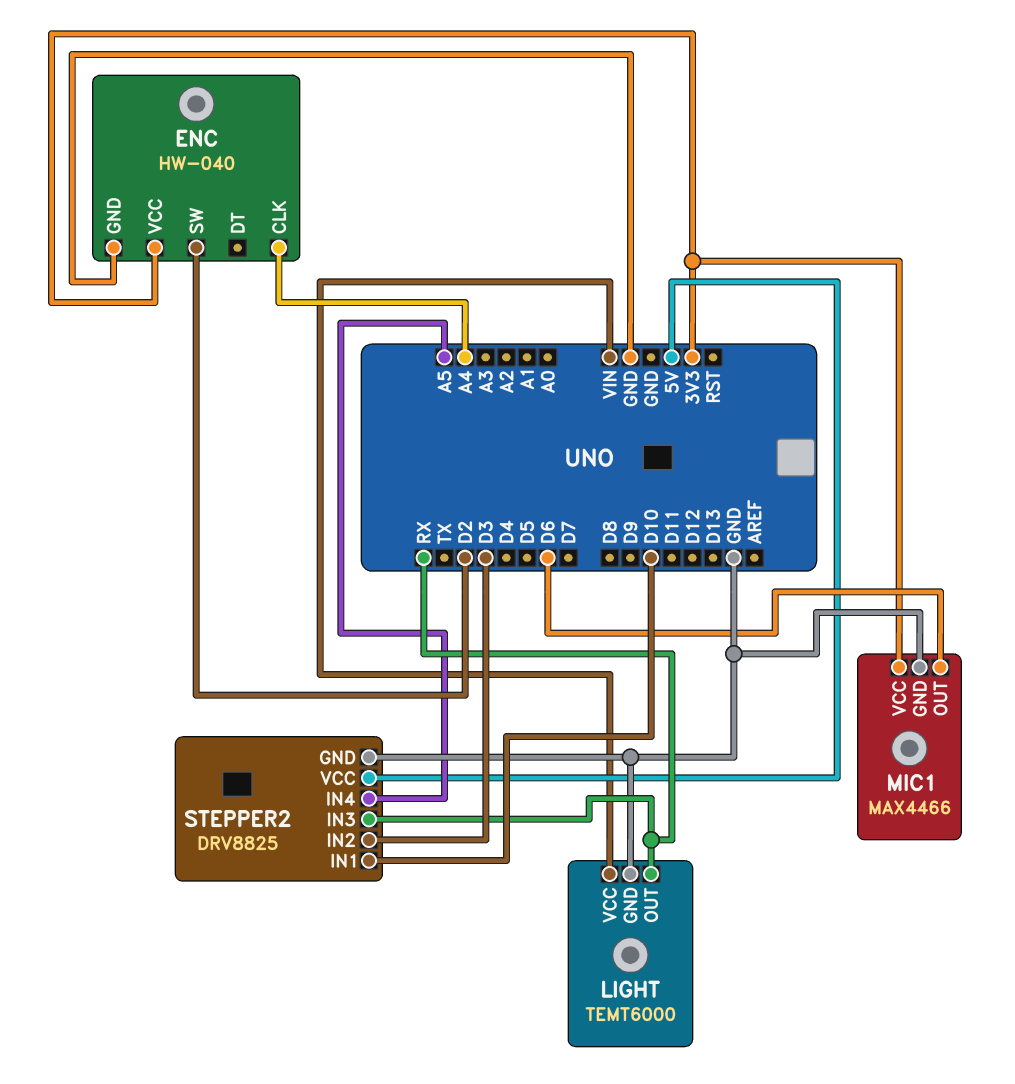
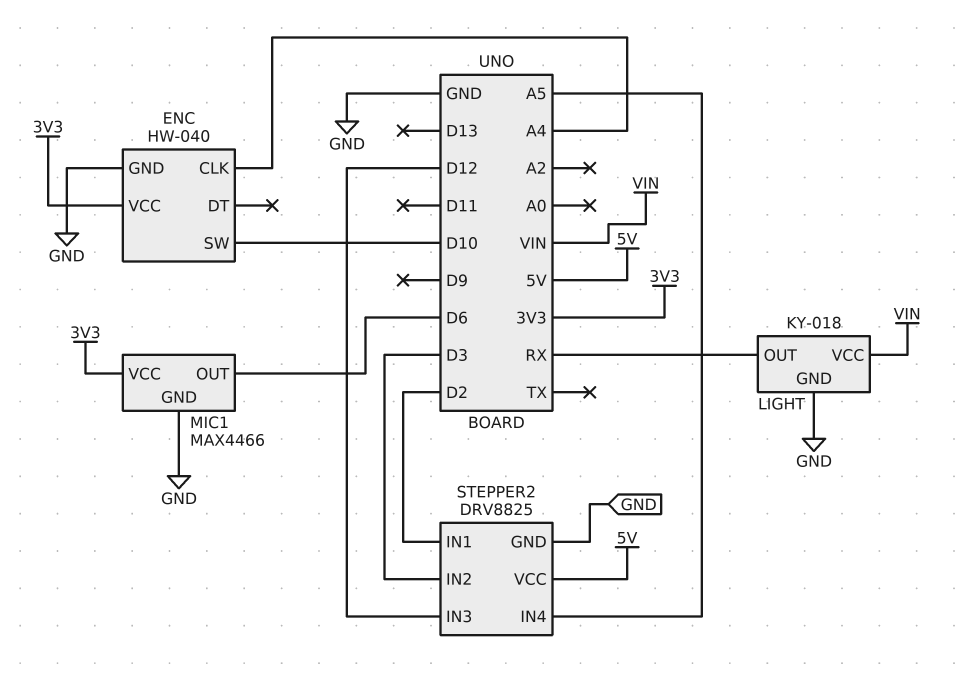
ENC pin SW: D2 -> D10
LIGHT: TEMT6000 -> KY-018
STEPPER2 pin IN1: D10 -> D2
STEPPER2 pin IN3: RX -> D12

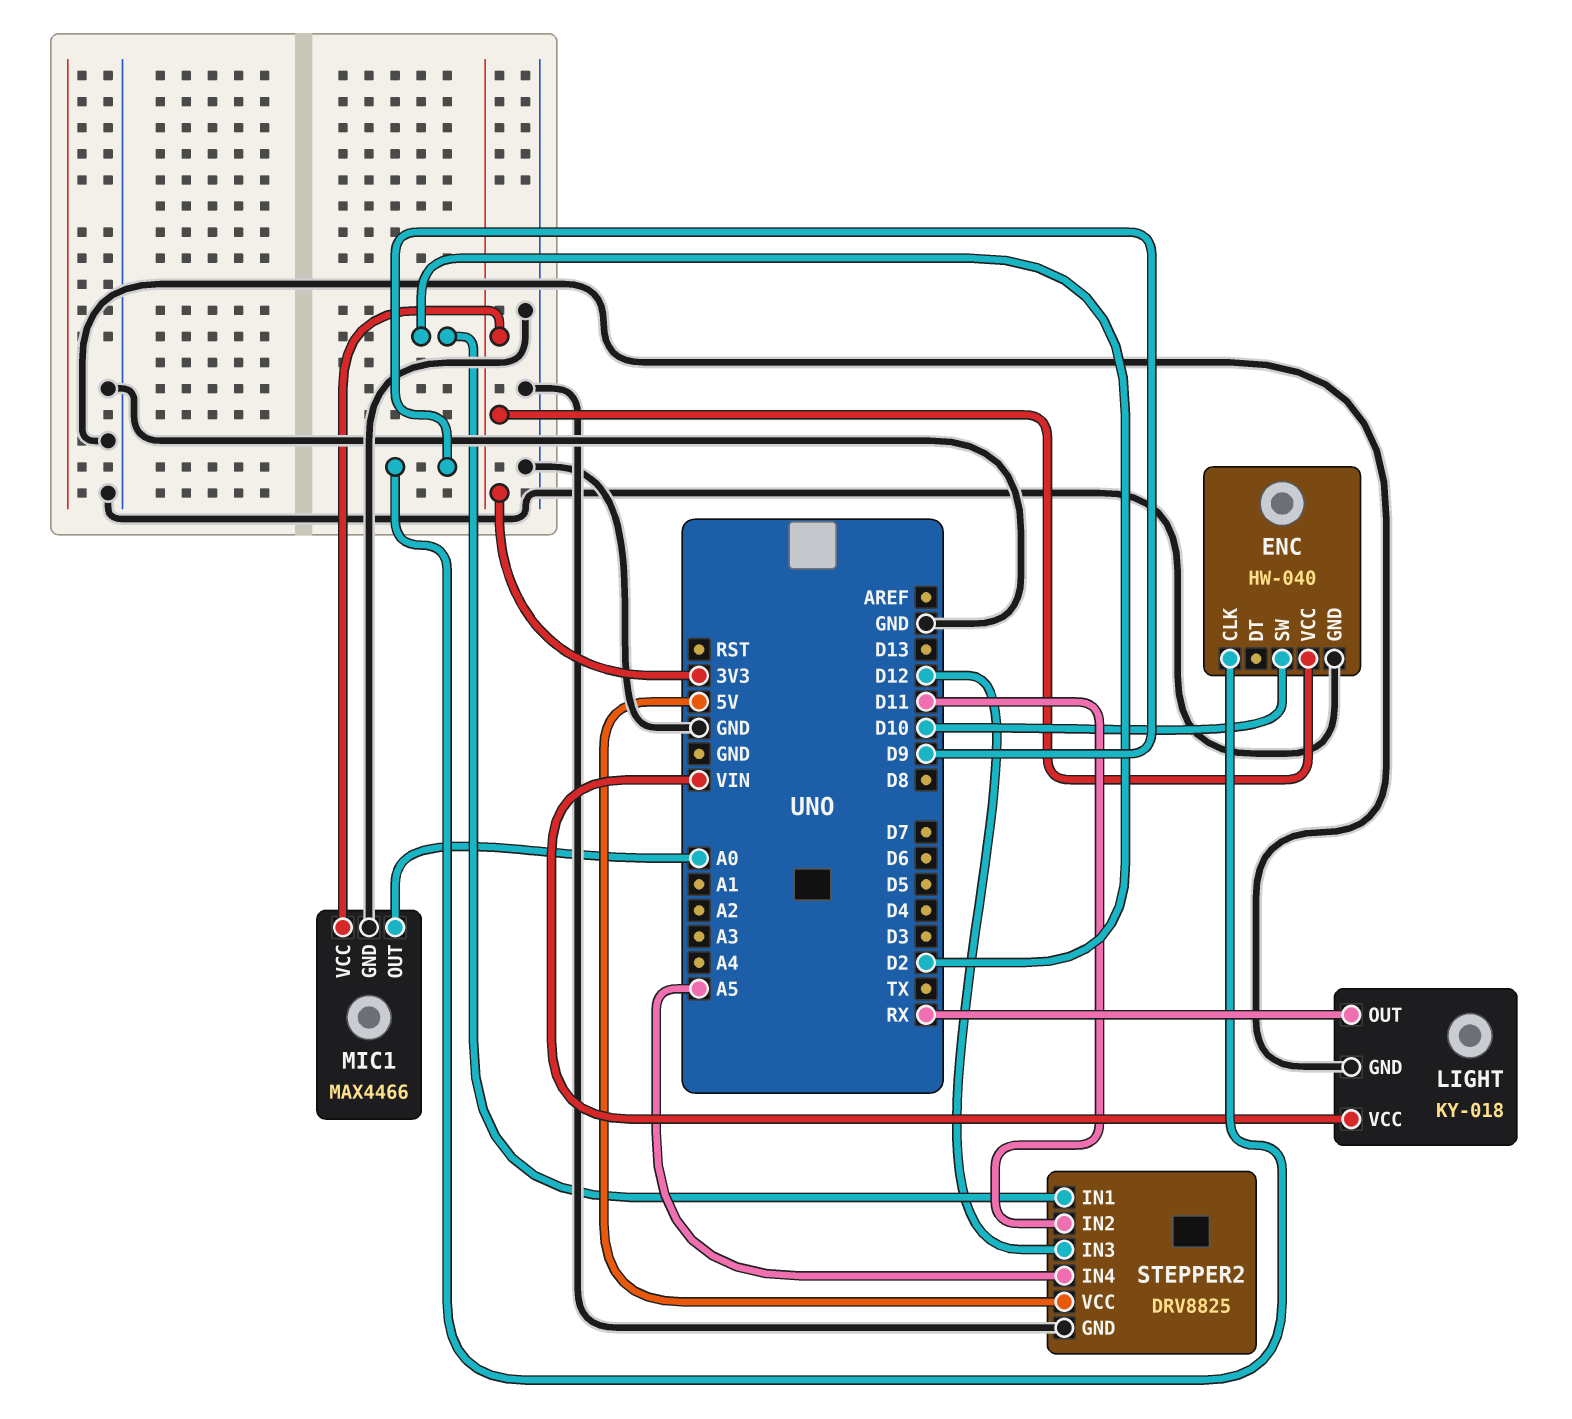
ENC pin CLK: A4 -> D9
MIC1 pin OUT: D6 -> A0
STEPPER2 pin IN2: D3 -> D11

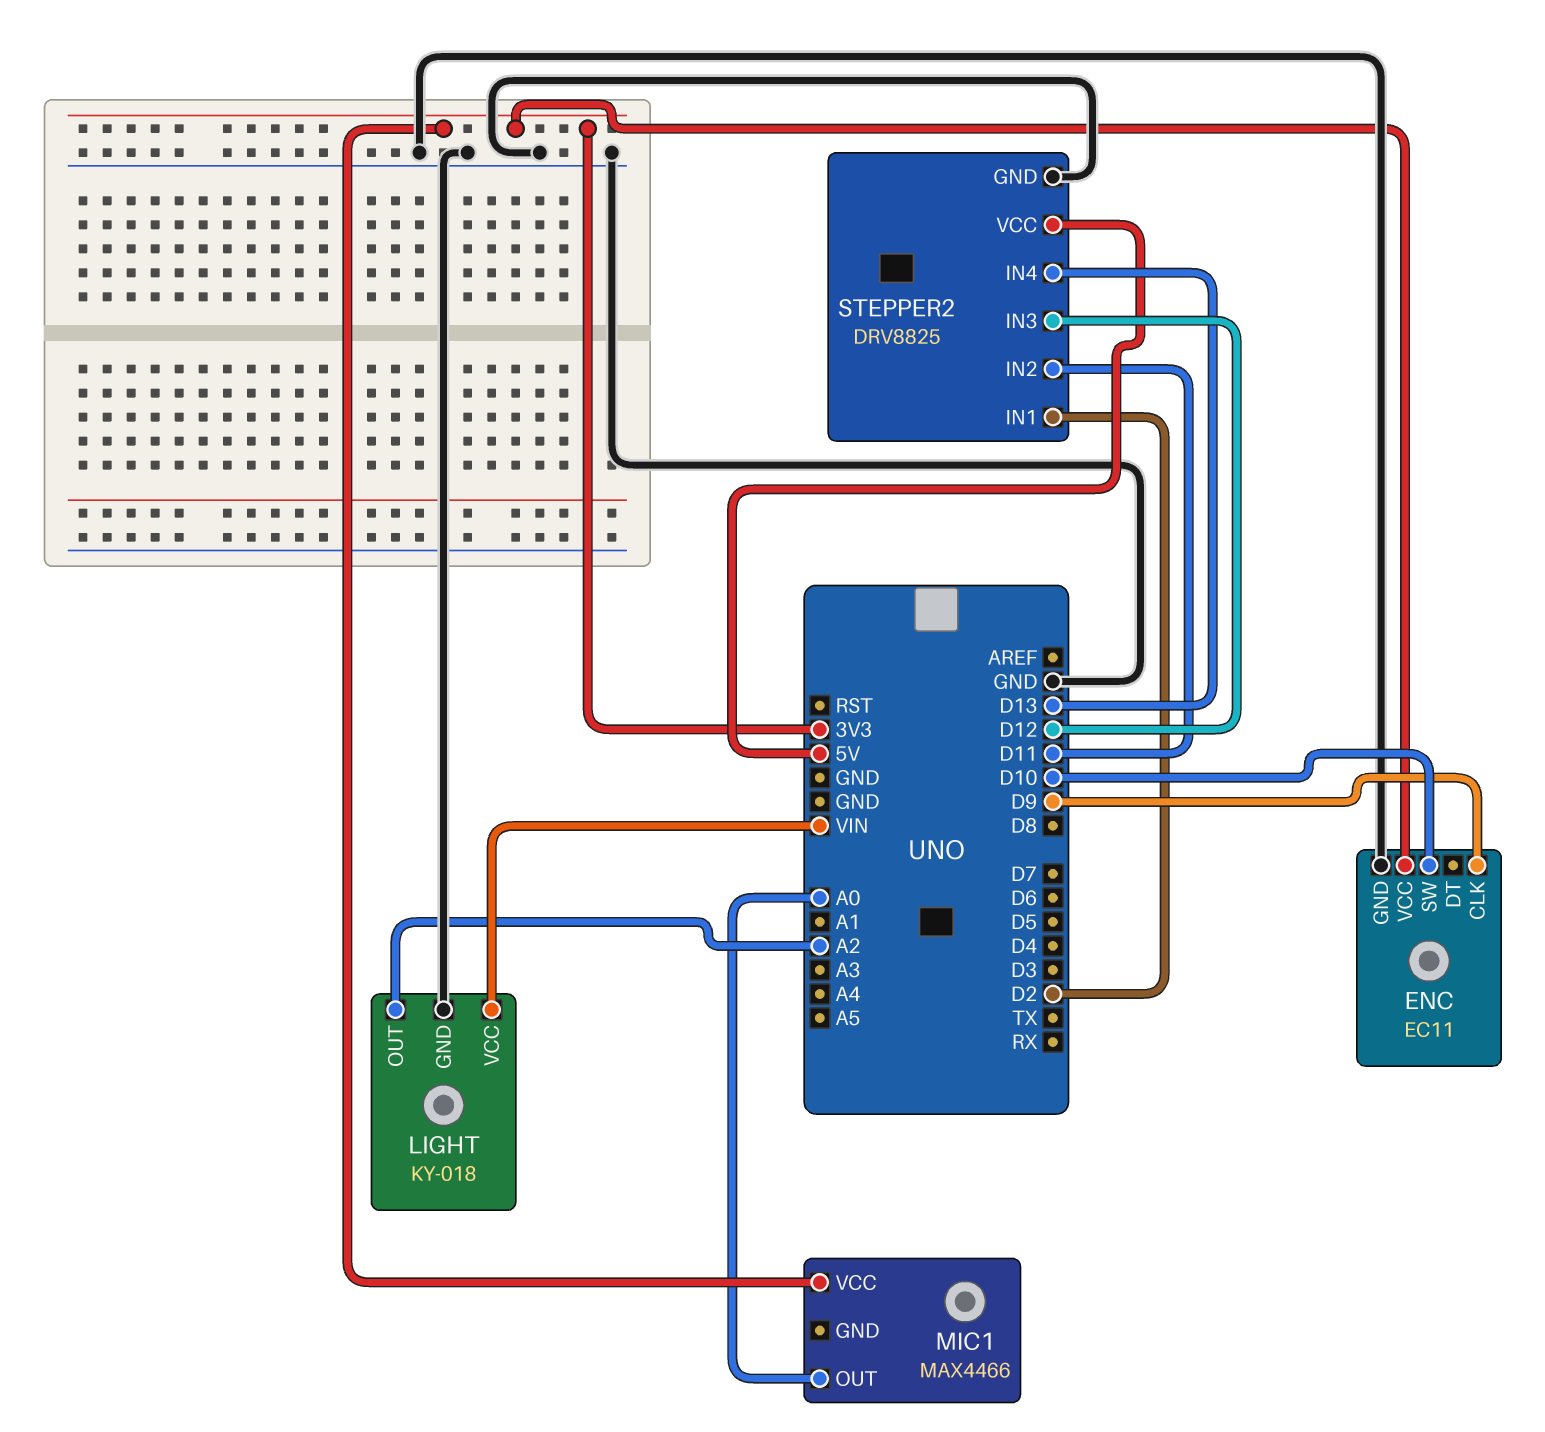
ENC: HW-040 -> EC11
LIGHT pin OUT: RX -> A2
MIC1 pin GND: GND -> none
STEPPER2 pin IN4: A5 -> D13

